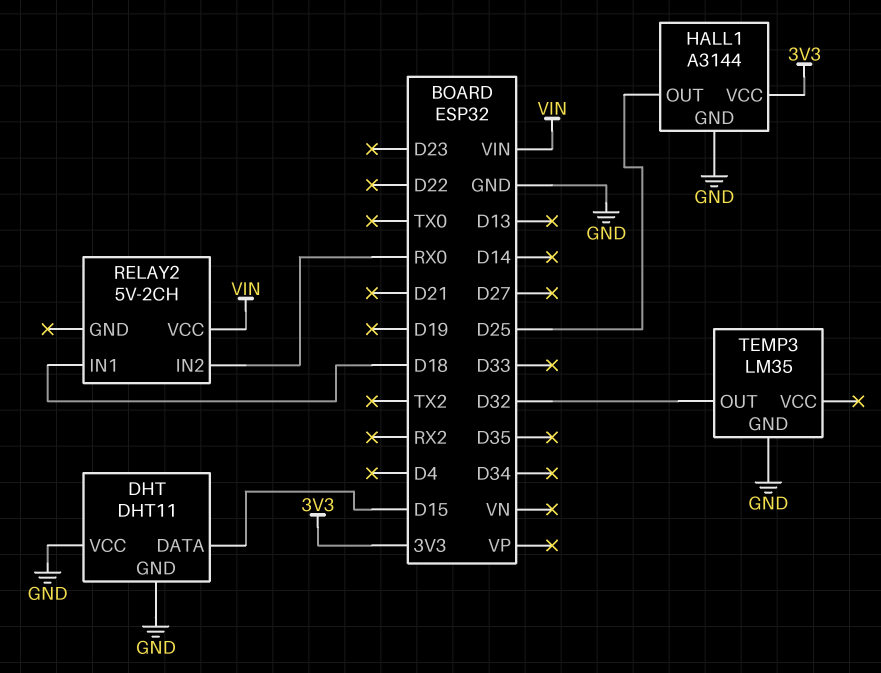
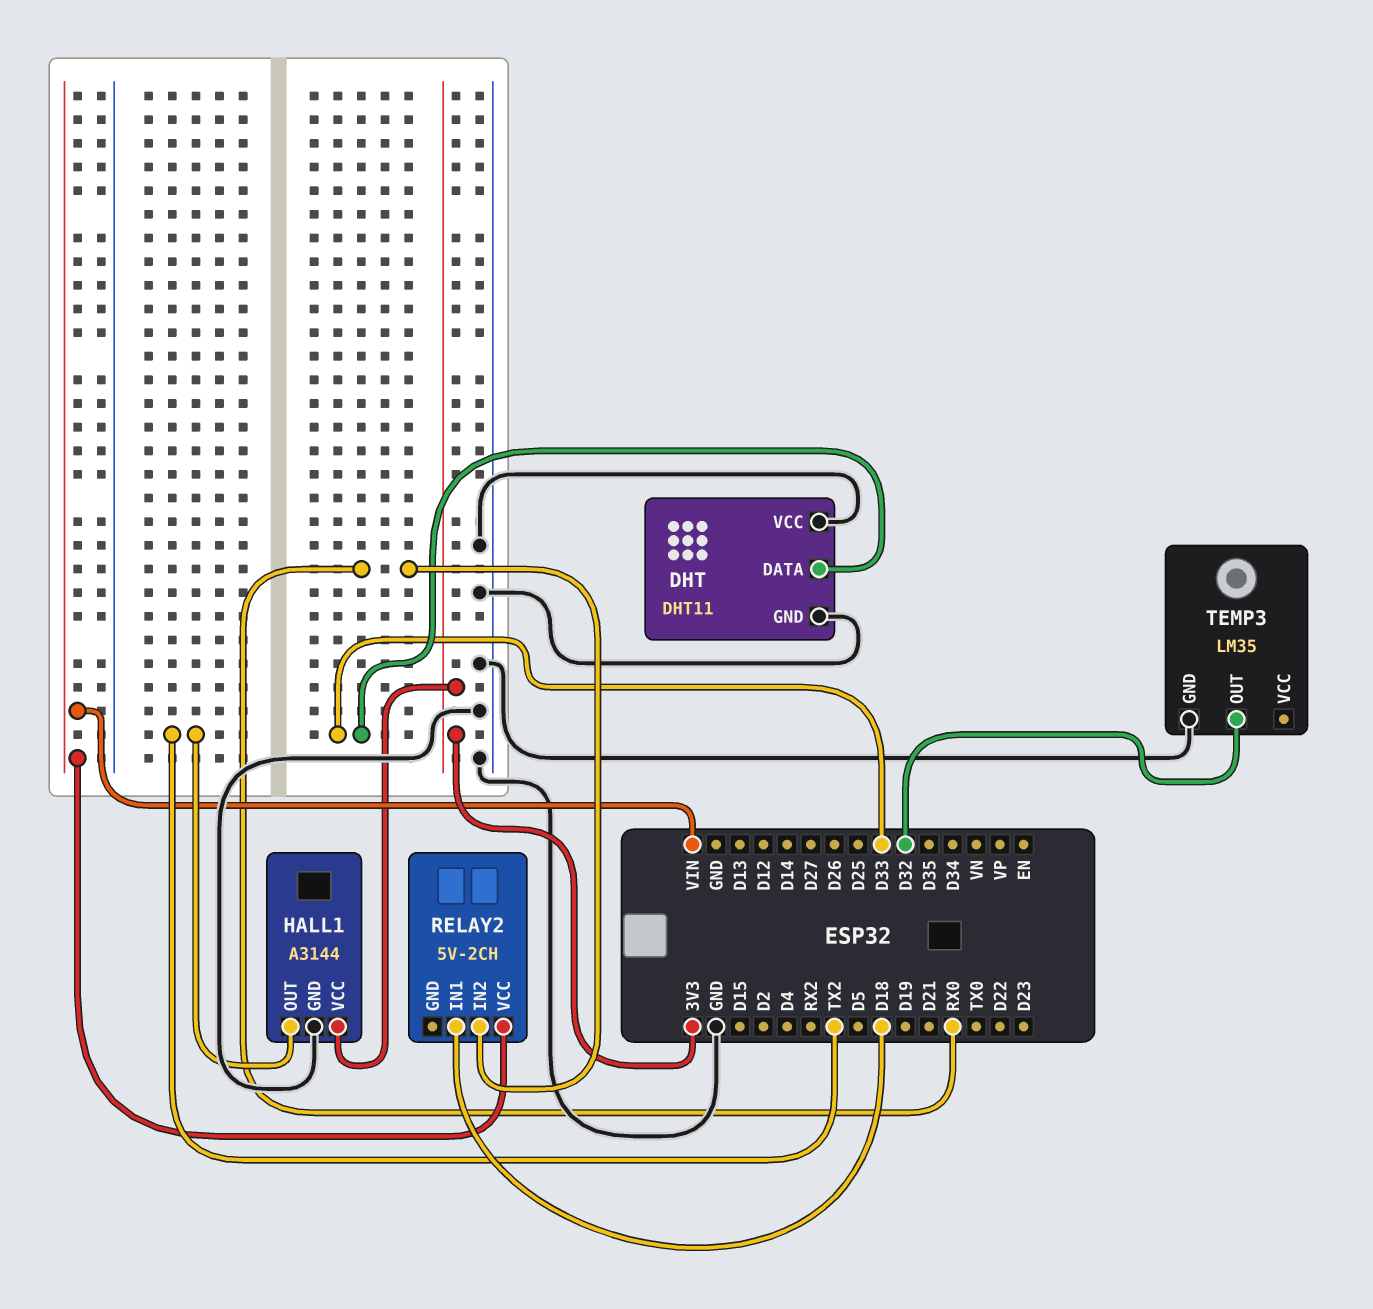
DHT pin DATA: D15 -> D33
HALL1 pin OUT: D25 -> TX2

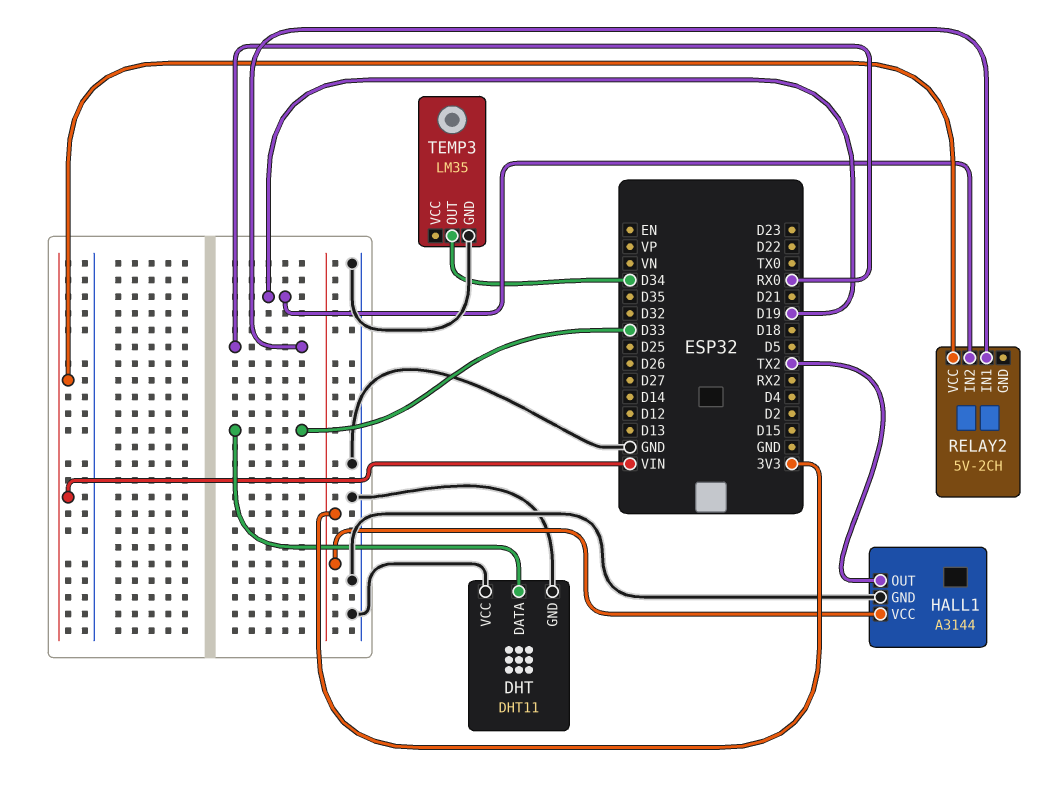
RELAY2 pin IN1: D18 -> RX0
RELAY2 pin IN2: RX0 -> D19
TEMP3 pin OUT: D32 -> D34

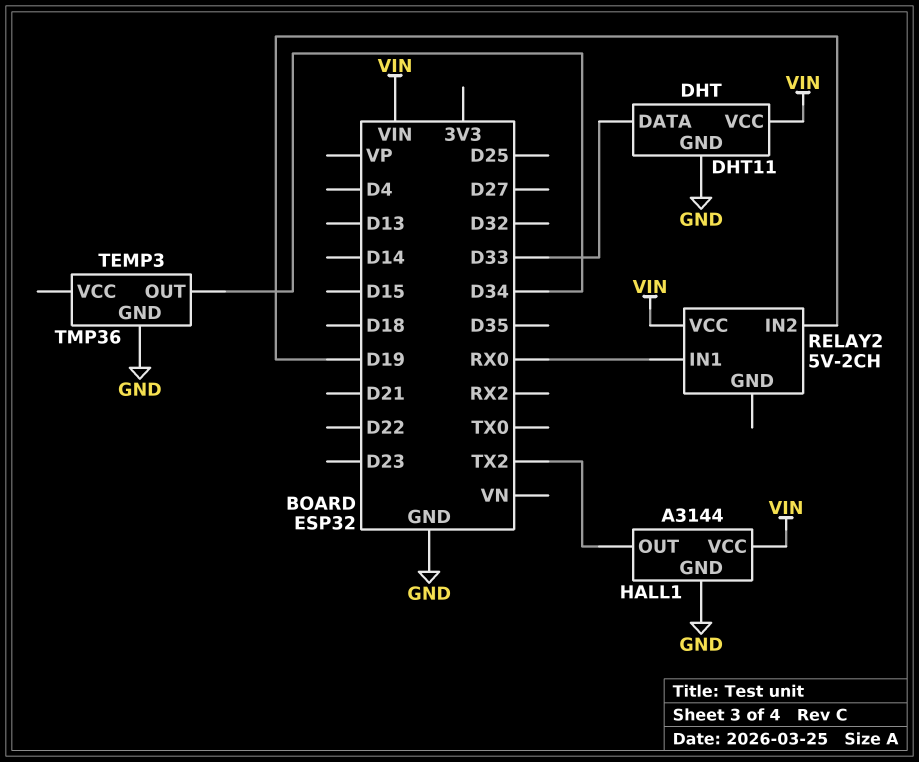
DHT pin VCC: GND -> VIN
HALL1 pin VCC: 3V3 -> VIN
TEMP3: LM35 -> TMP36

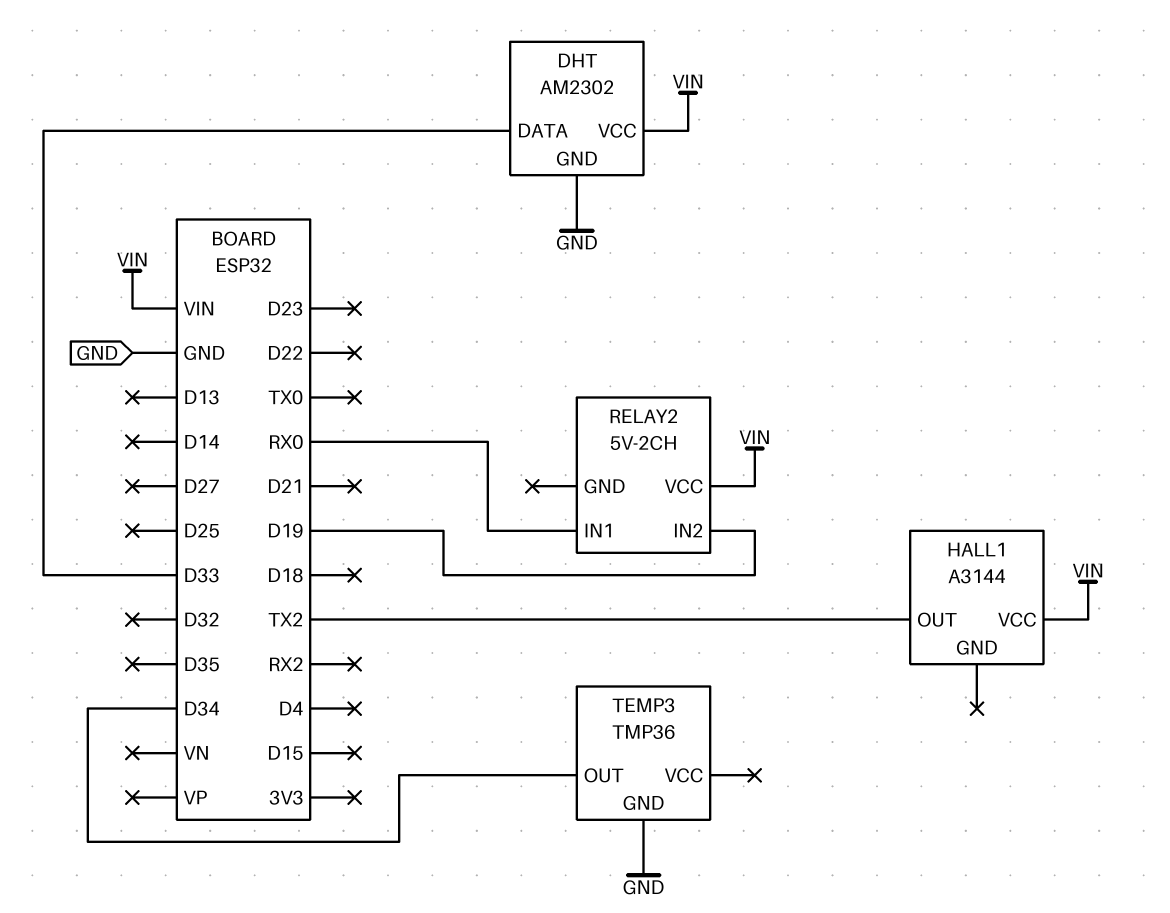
DHT: DHT11 -> AM2302
HALL1 pin GND: GND -> none

